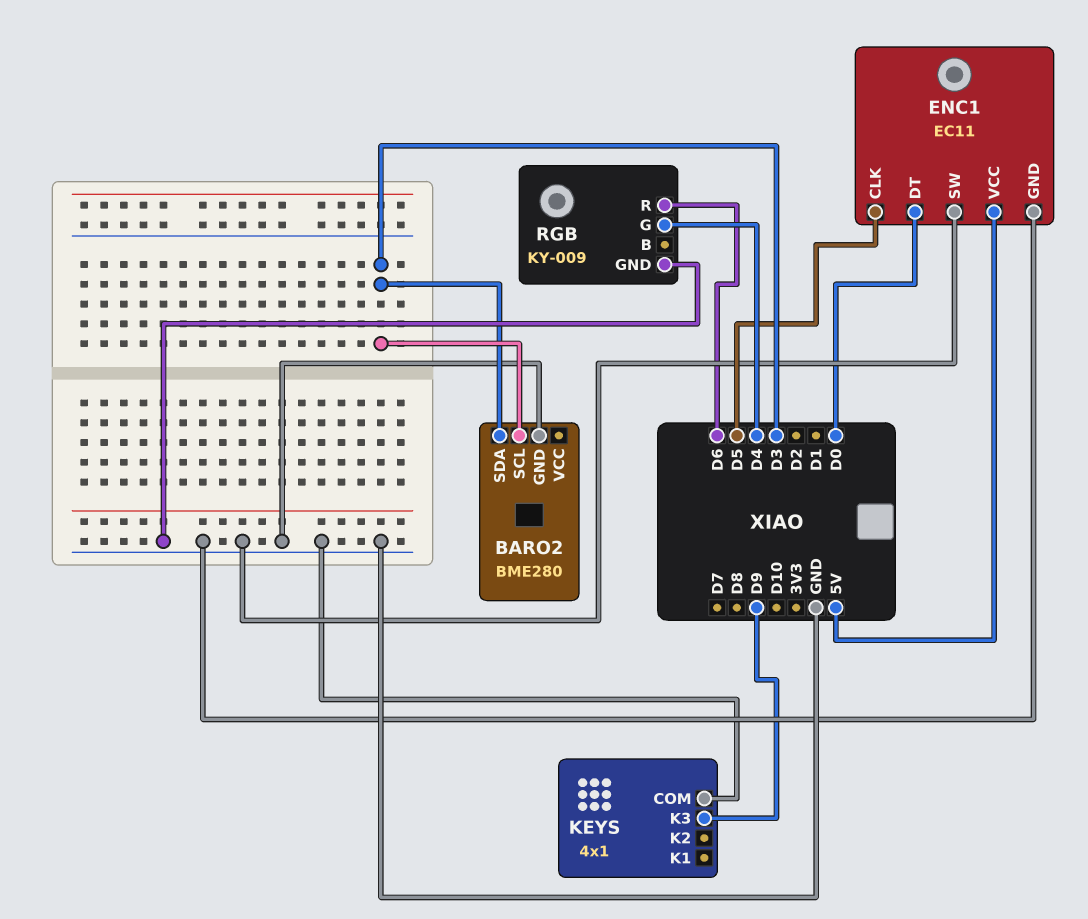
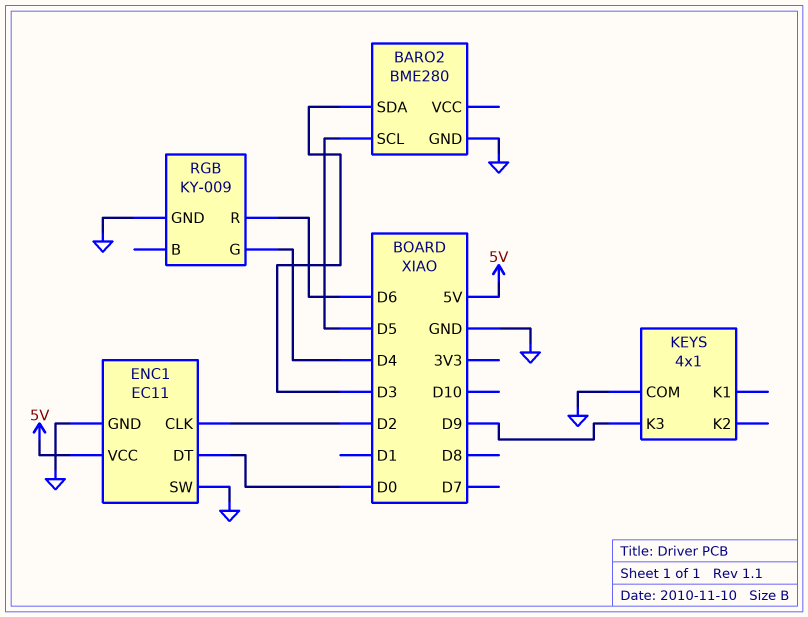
BARO2 pin SCL: D3 -> D5
ENC1 pin CLK: D5 -> D2

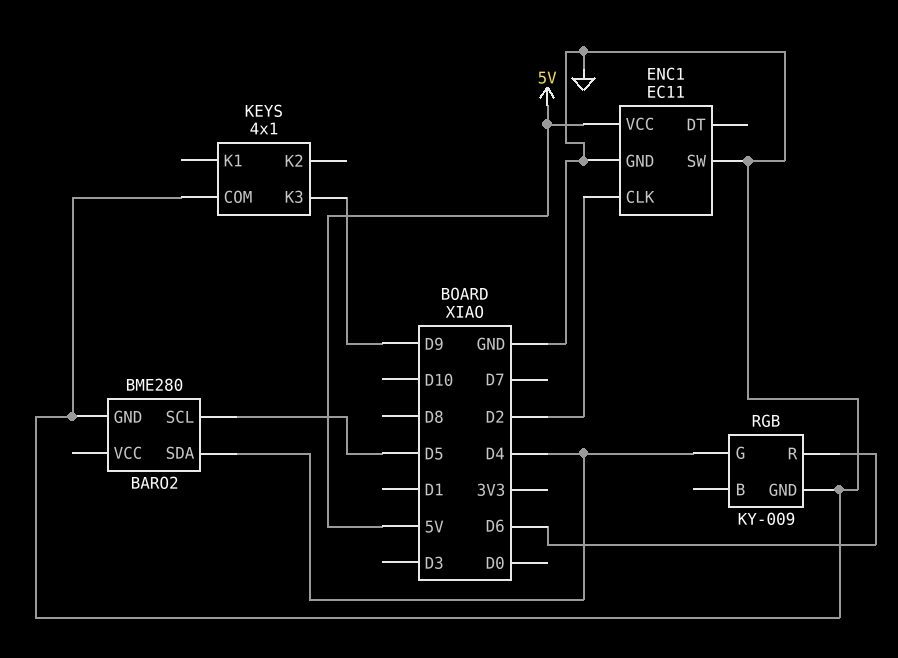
BARO2 pin SDA: D3 -> D4
ENC1 pin DT: D0 -> none

